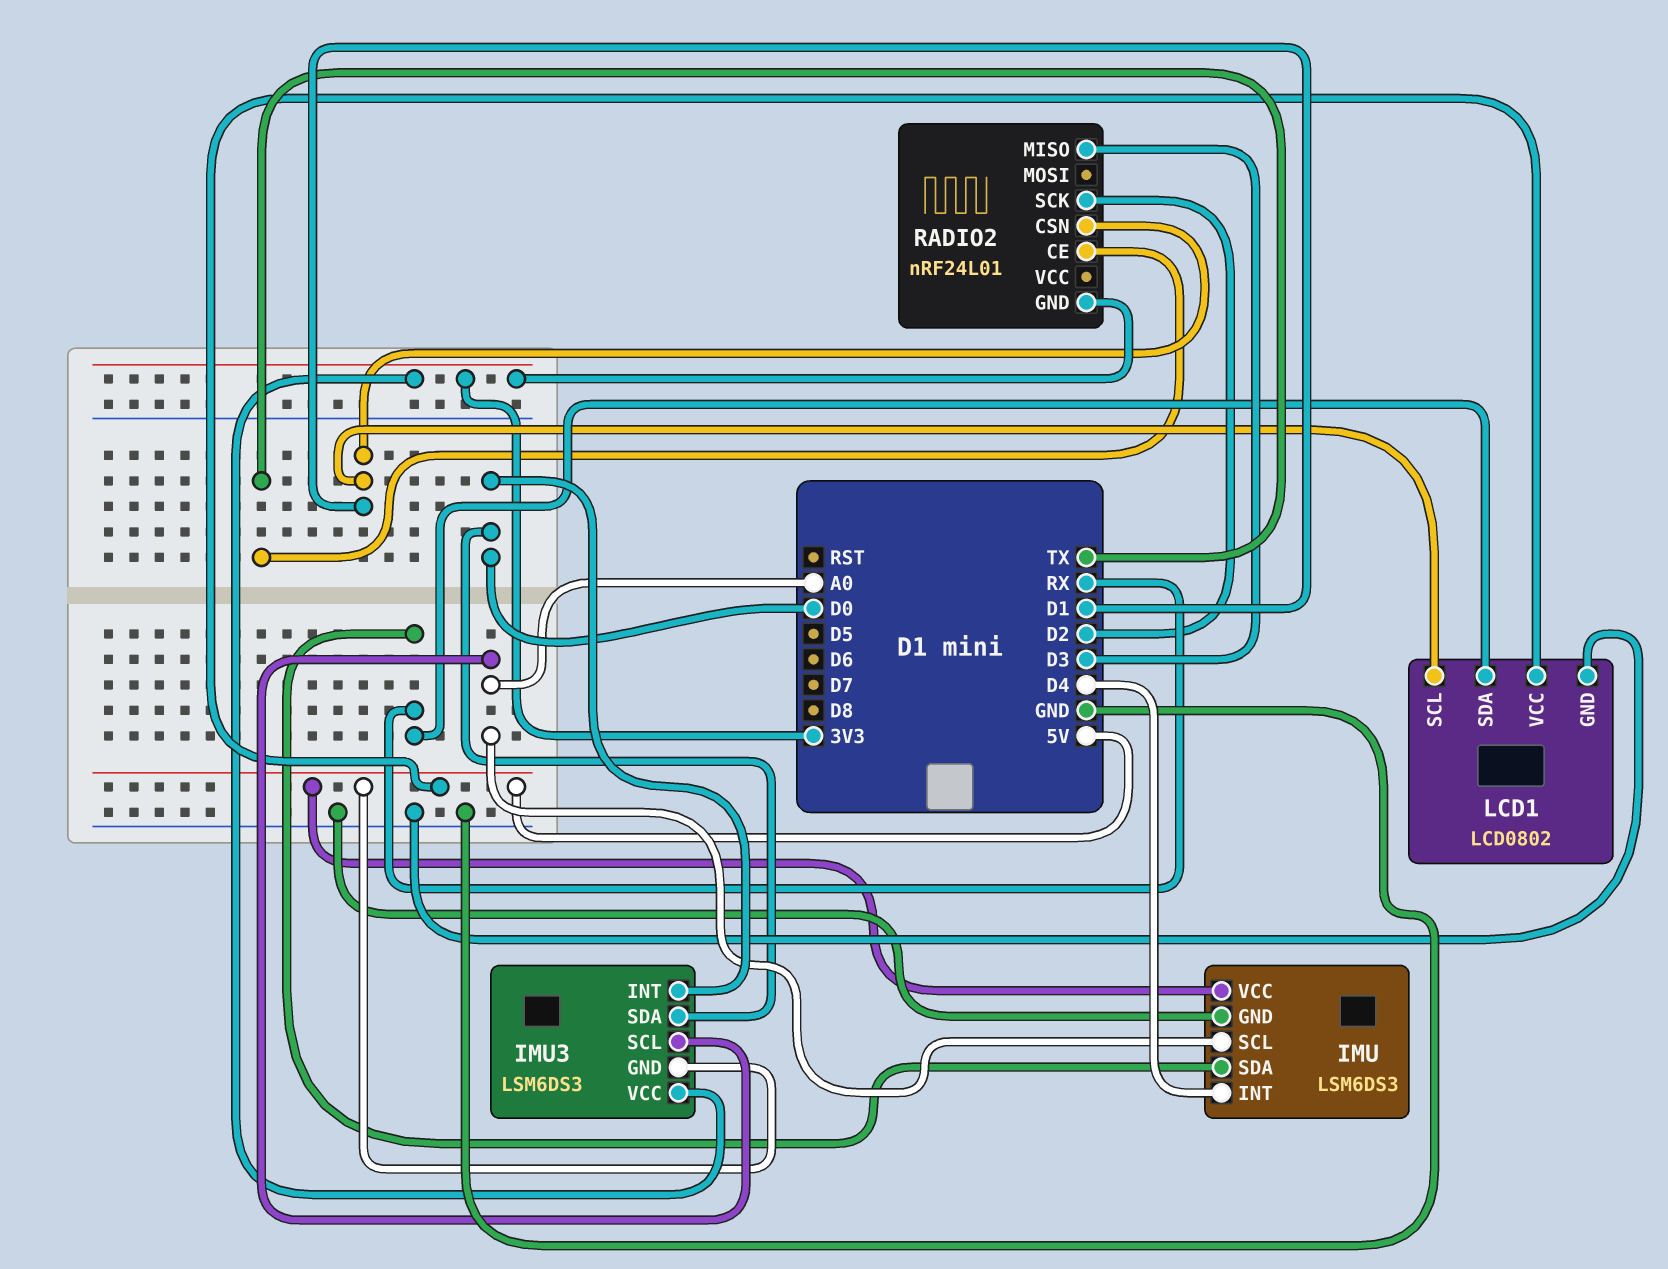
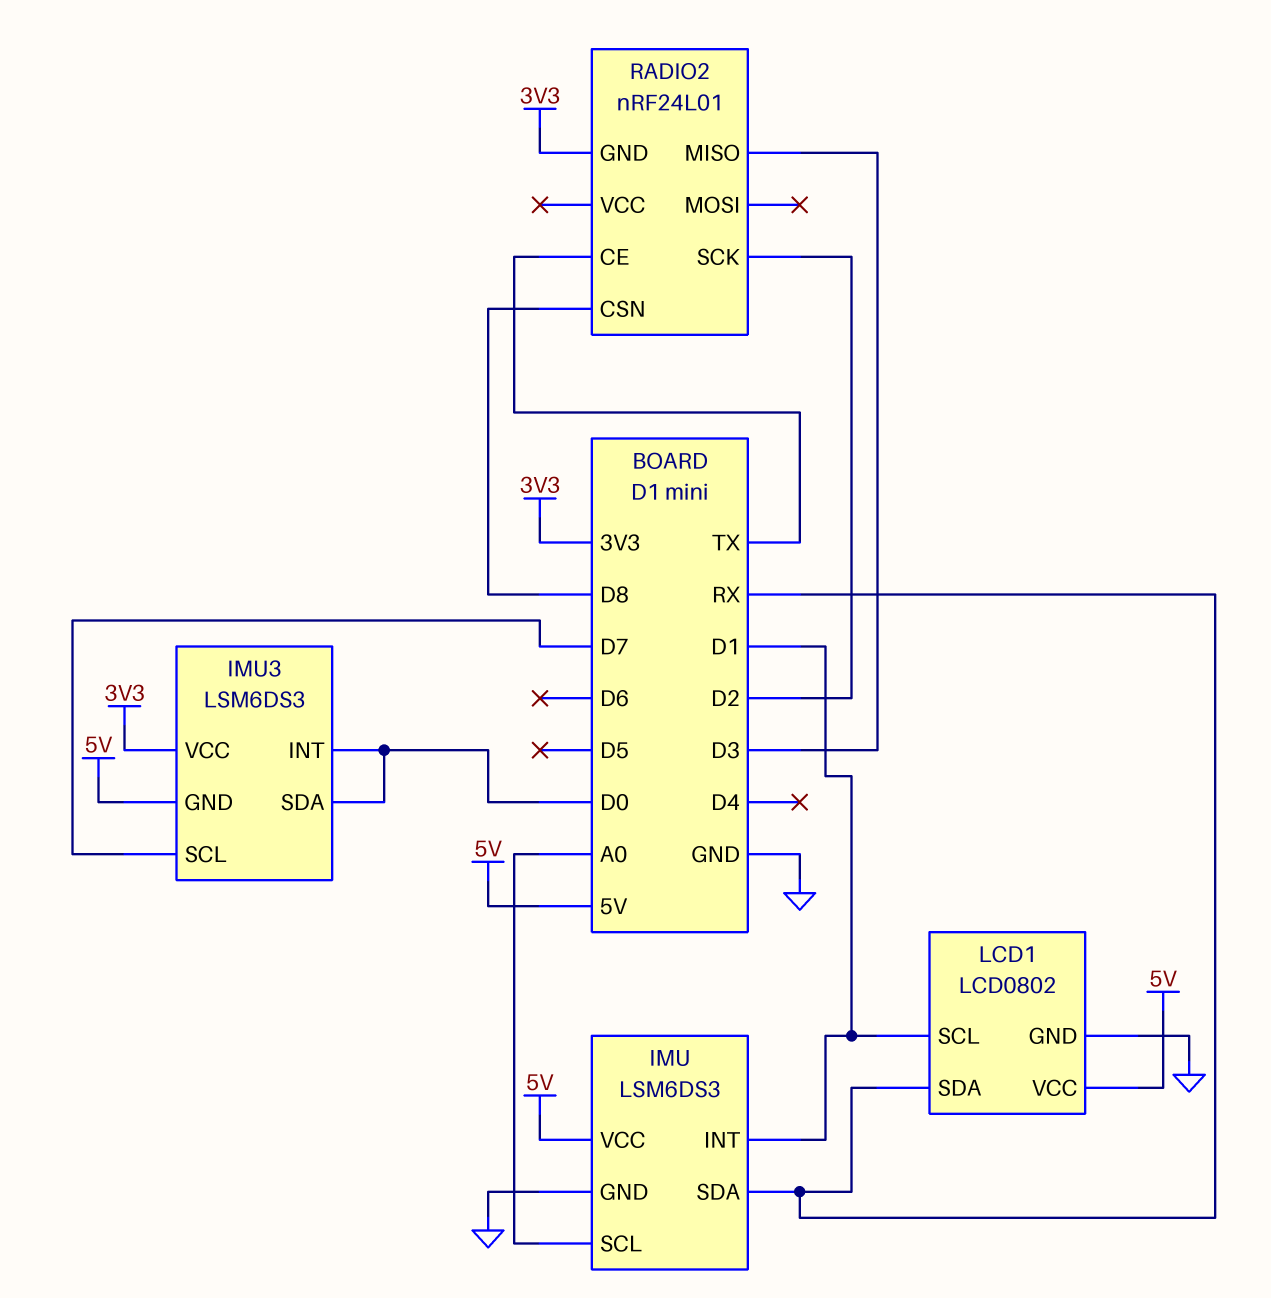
IMU pin INT: D4 -> D1
IMU3 pin SCL: A0 -> D7
RADIO2 pin CSN: D1 -> D8

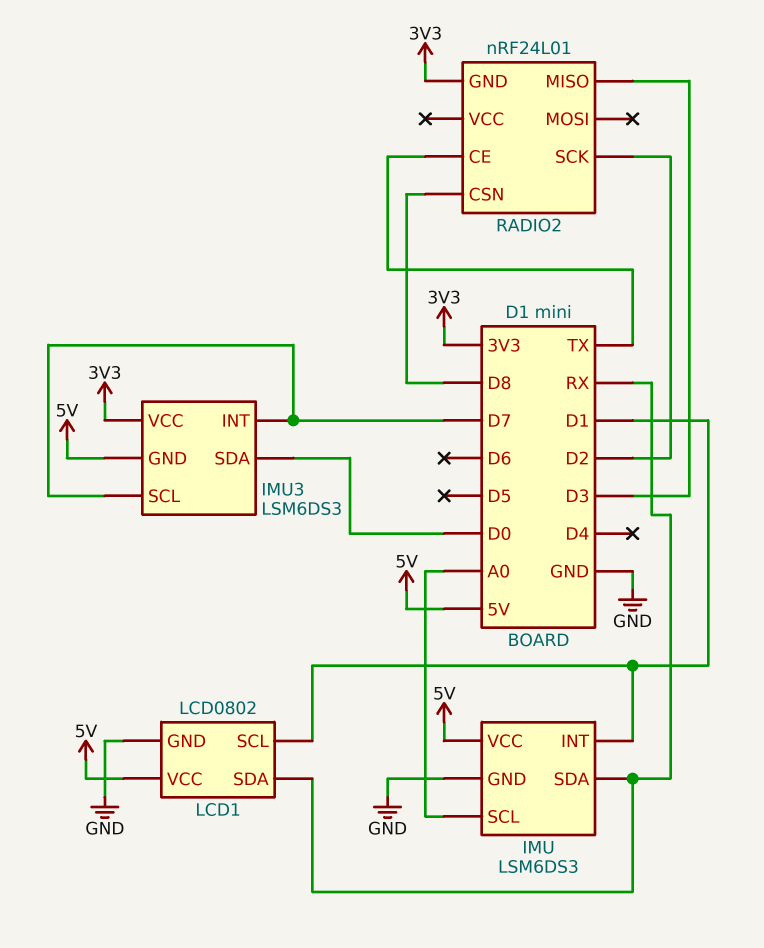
IMU3 pin INT: D0 -> D7

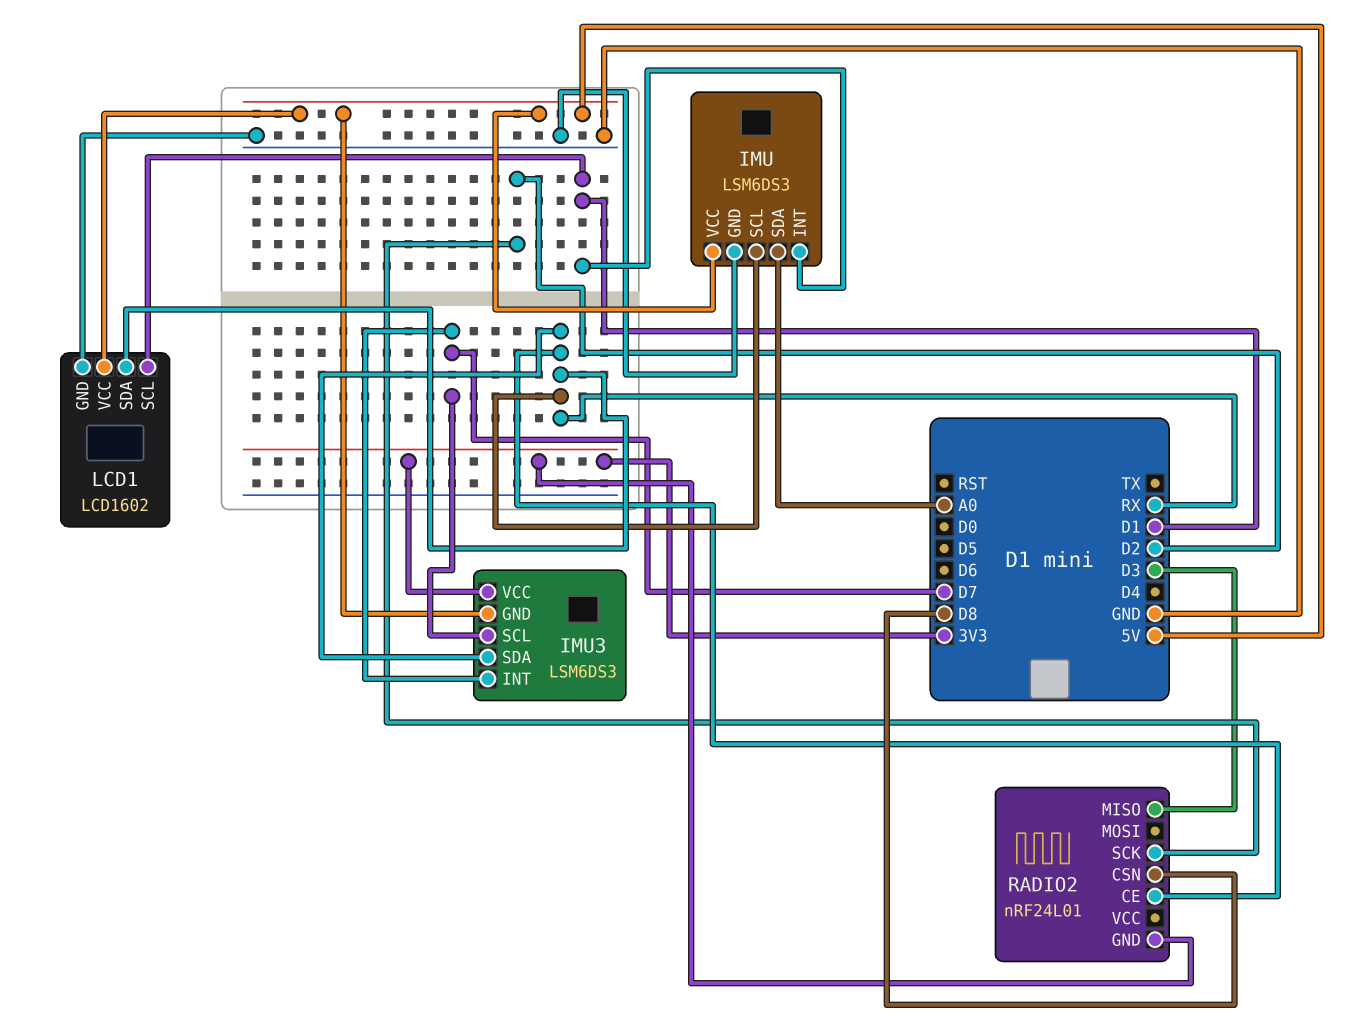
IMU pin SCL: A0 -> RX
IMU pin SDA: RX -> A0
IMU3 pin SDA: D0 -> RX
LCD1: LCD0802 -> LCD1602
RADIO2 pin CE: TX -> RX

